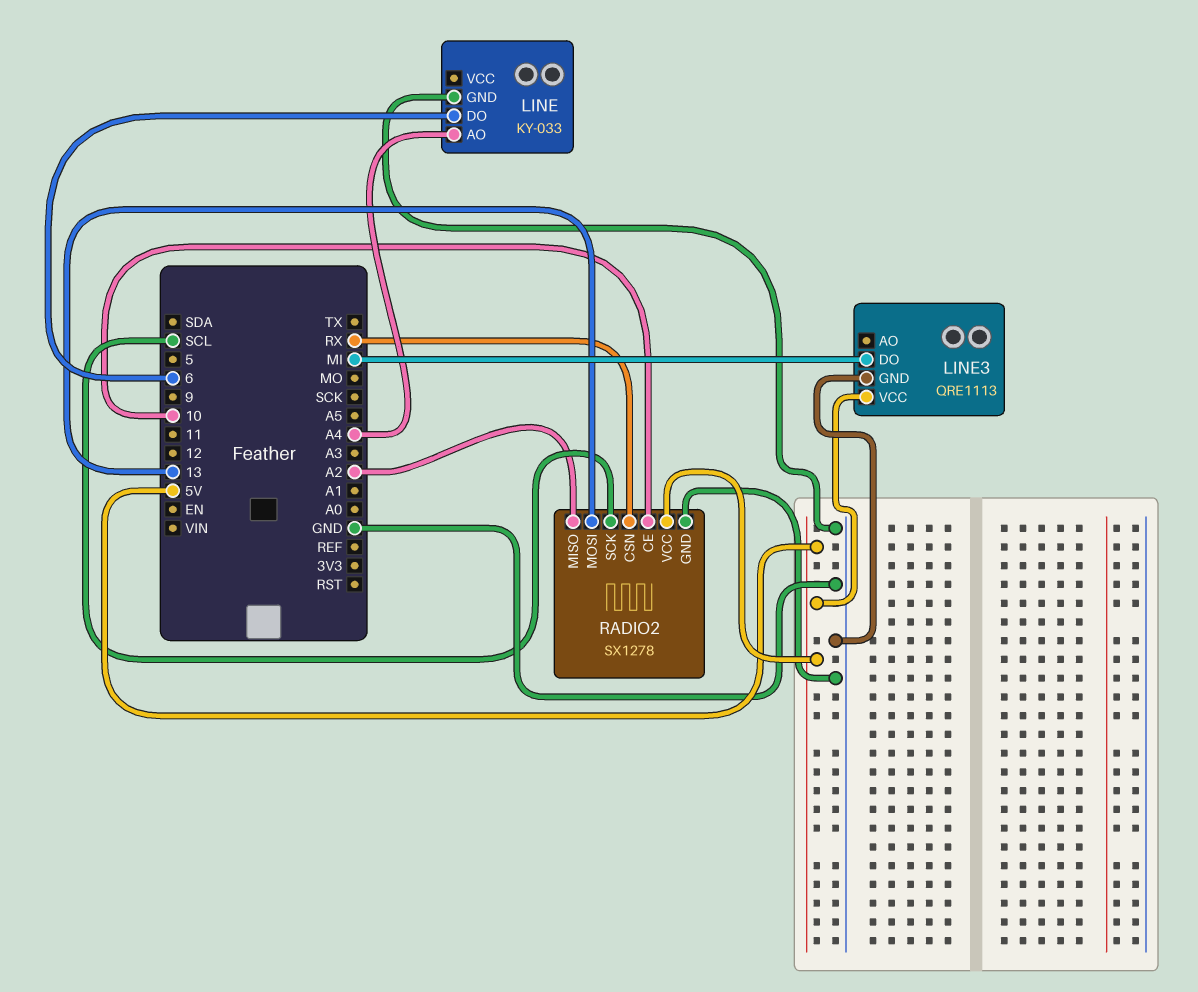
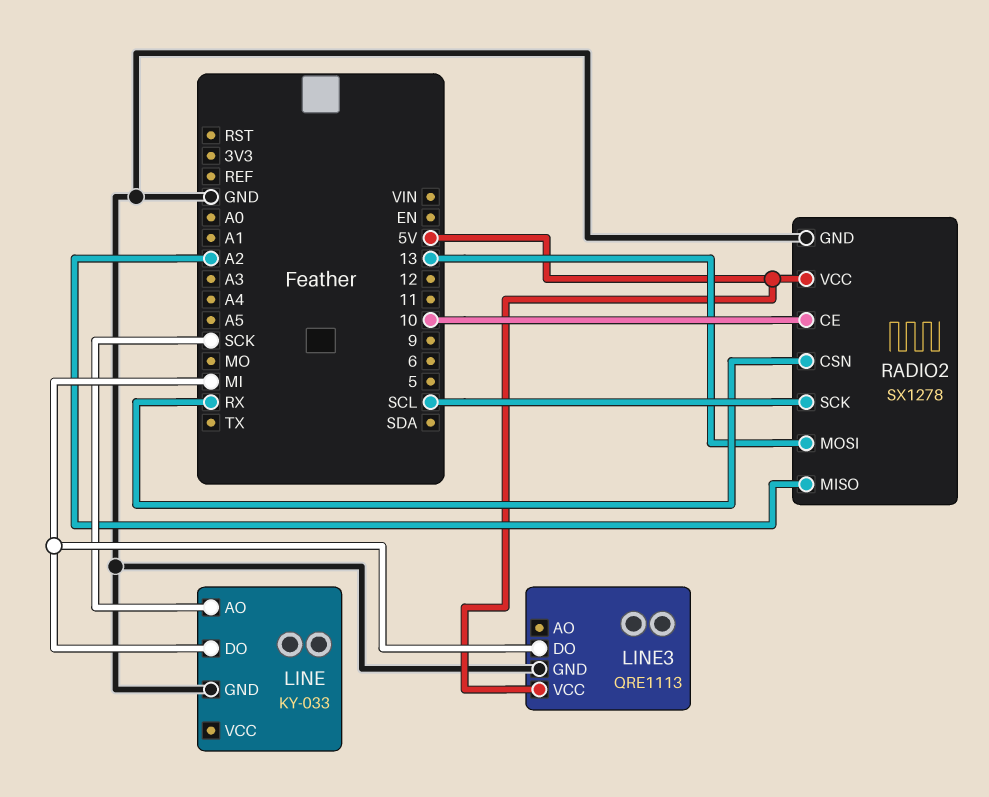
LINE pin AO: A4 -> SCK
LINE pin DO: 6 -> MI

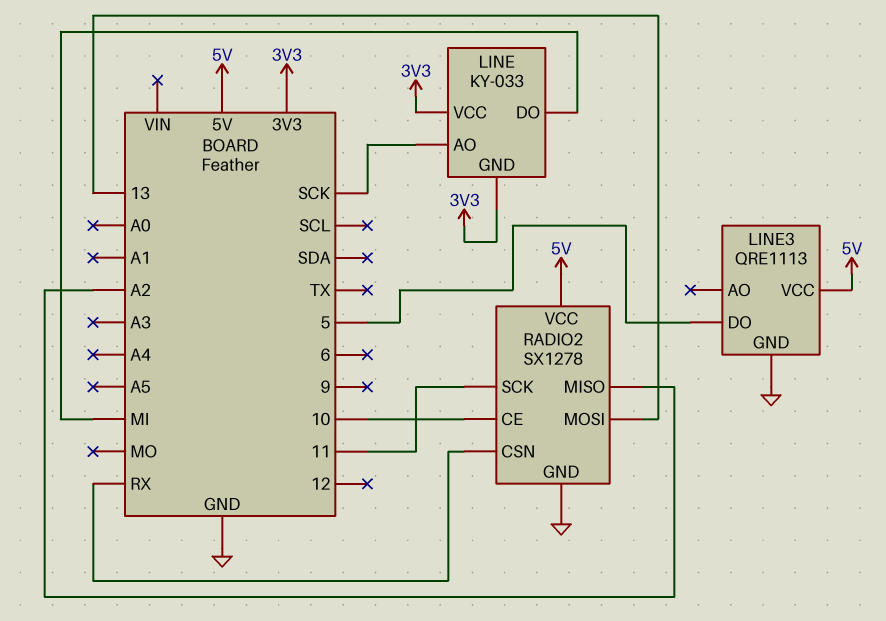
LINE pin GND: GND -> 3V3
LINE pin VCC: none -> 3V3
LINE3 pin DO: MI -> 5
RADIO2 pin SCK: SCL -> 11

